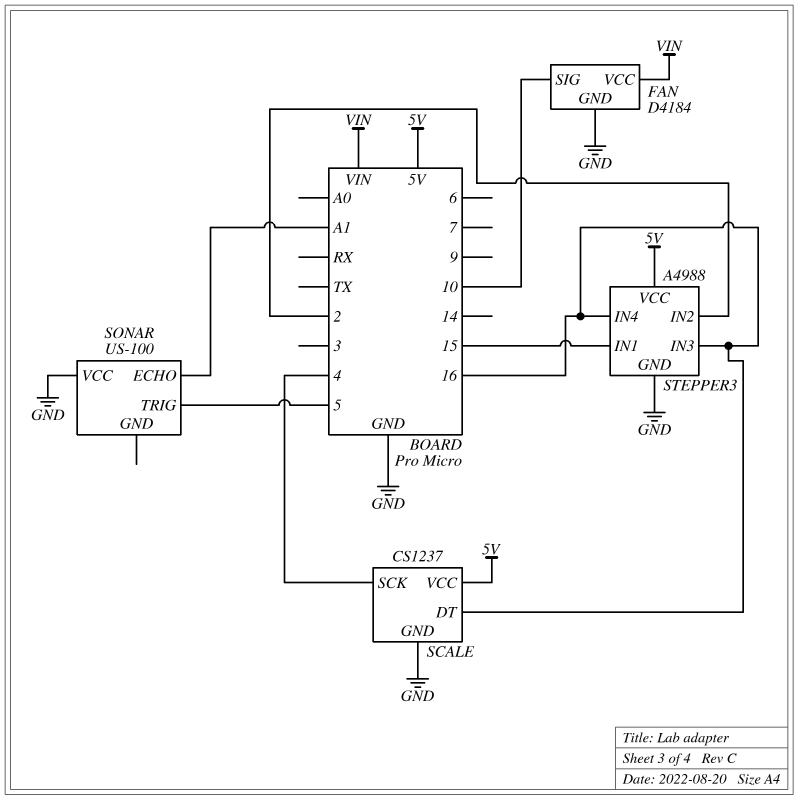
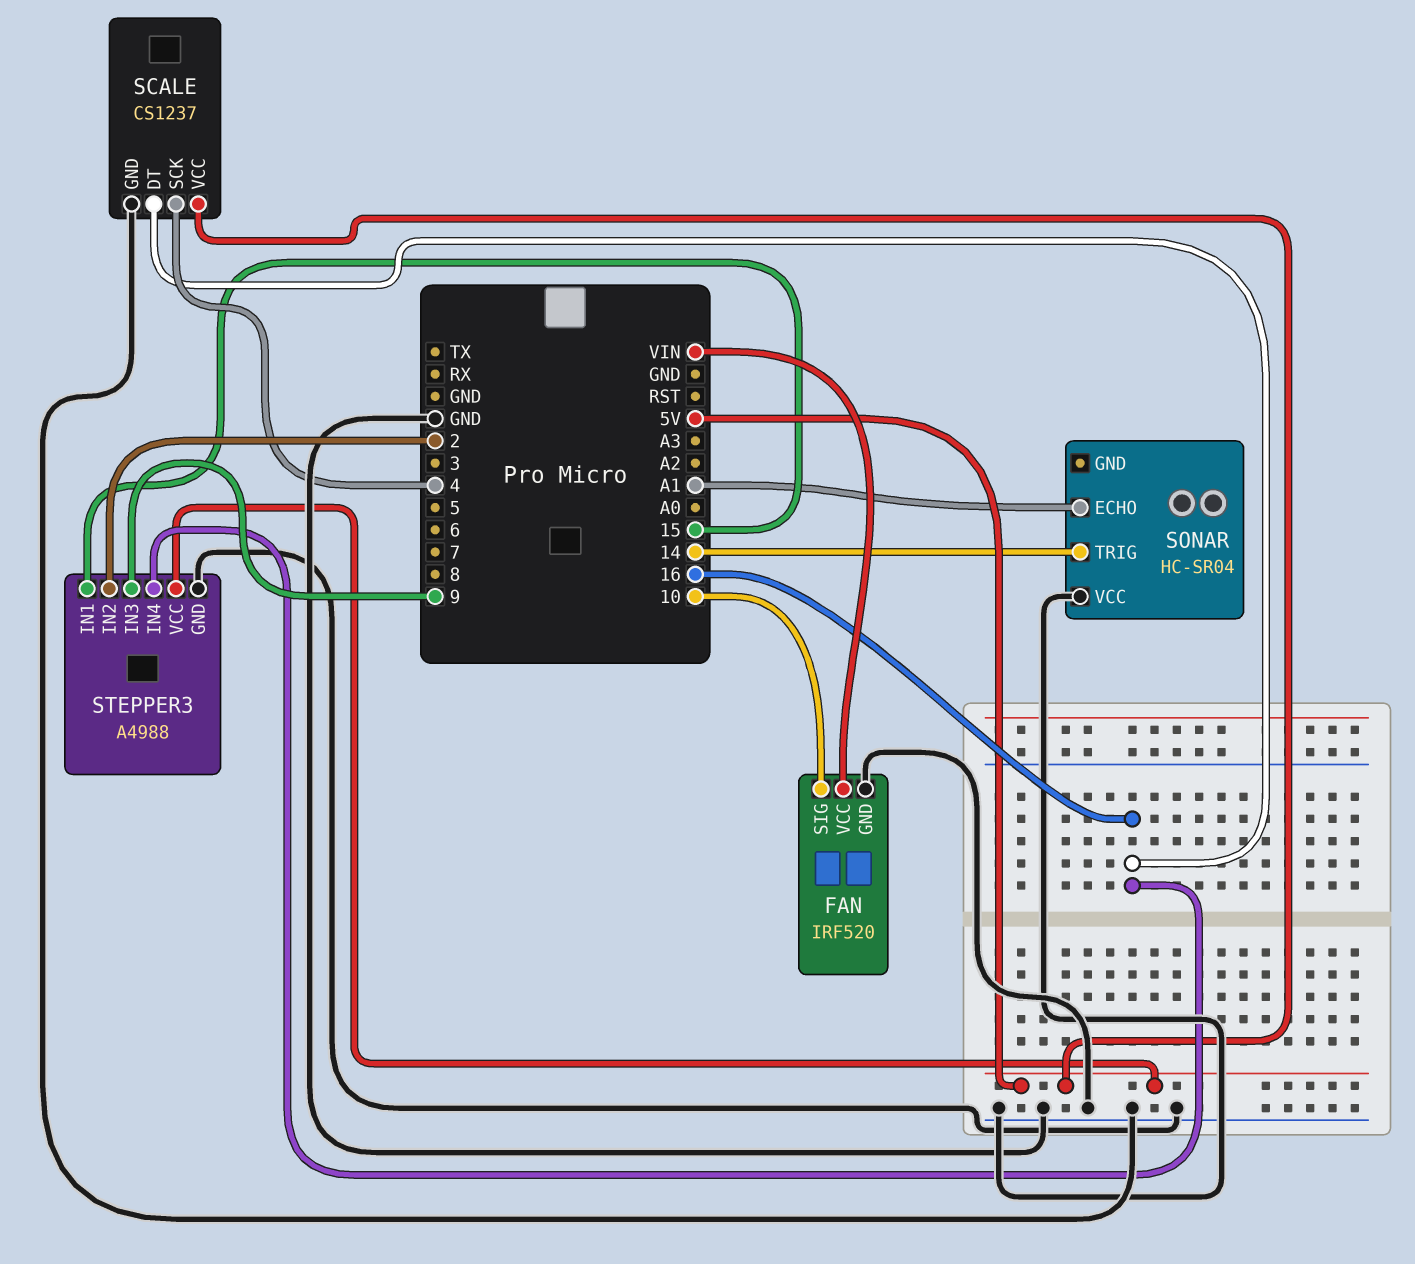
FAN: D4184 -> IRF520
SONAR: US-100 -> HC-SR04
SONAR pin TRIG: 5 -> 14
STEPPER3 pin IN3: 16 -> 9

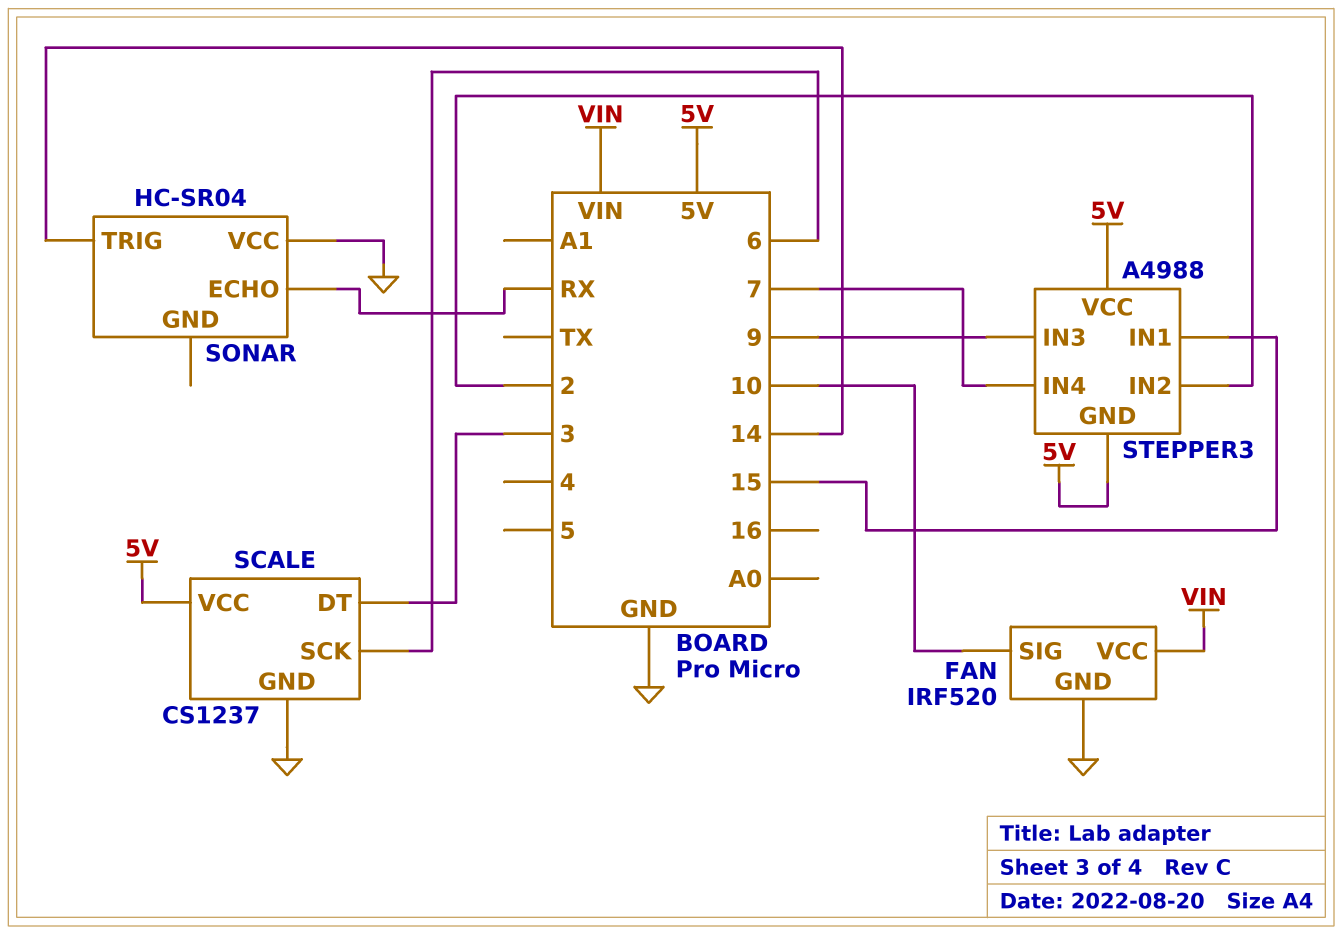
SCALE pin DT: 16 -> 3
SCALE pin SCK: 4 -> 6
SONAR pin ECHO: A1 -> RX
STEPPER3 pin GND: GND -> 5V
STEPPER3 pin IN4: 16 -> 7

